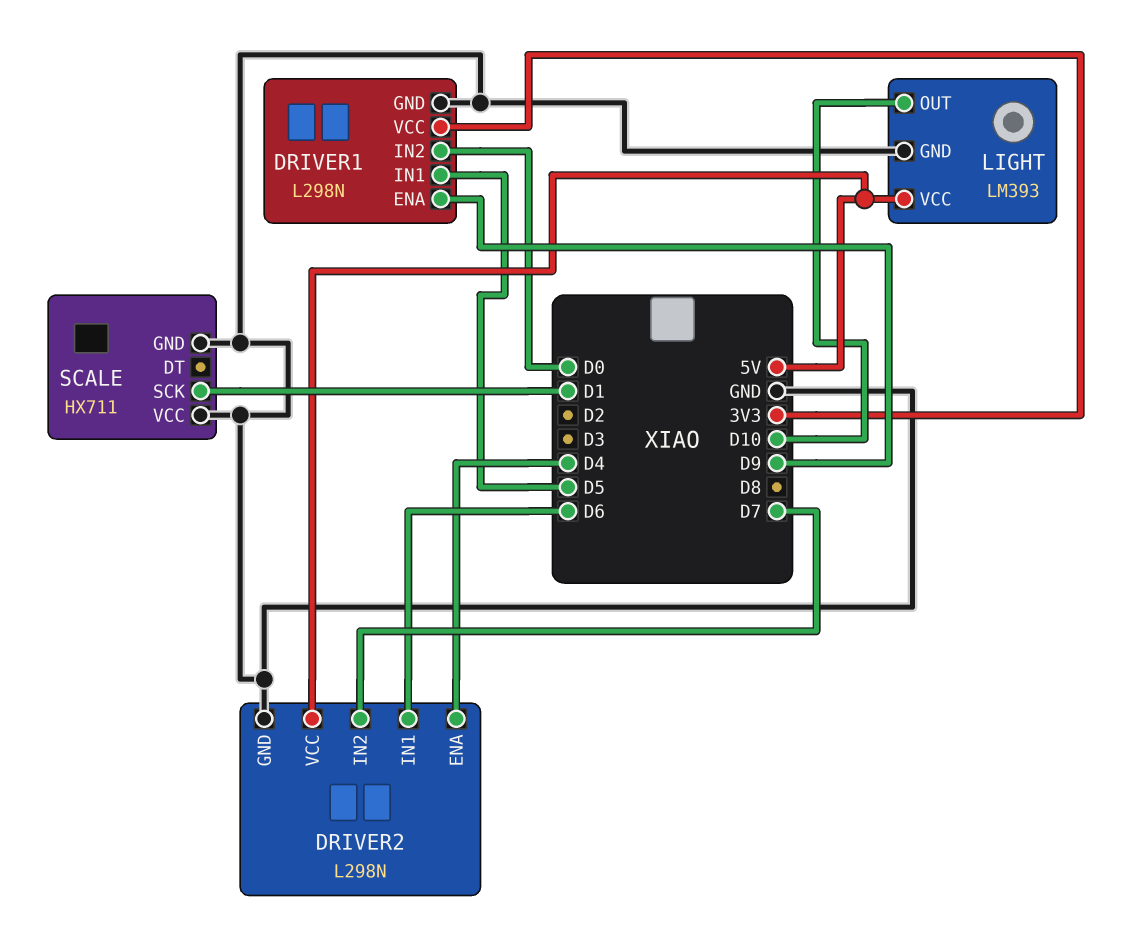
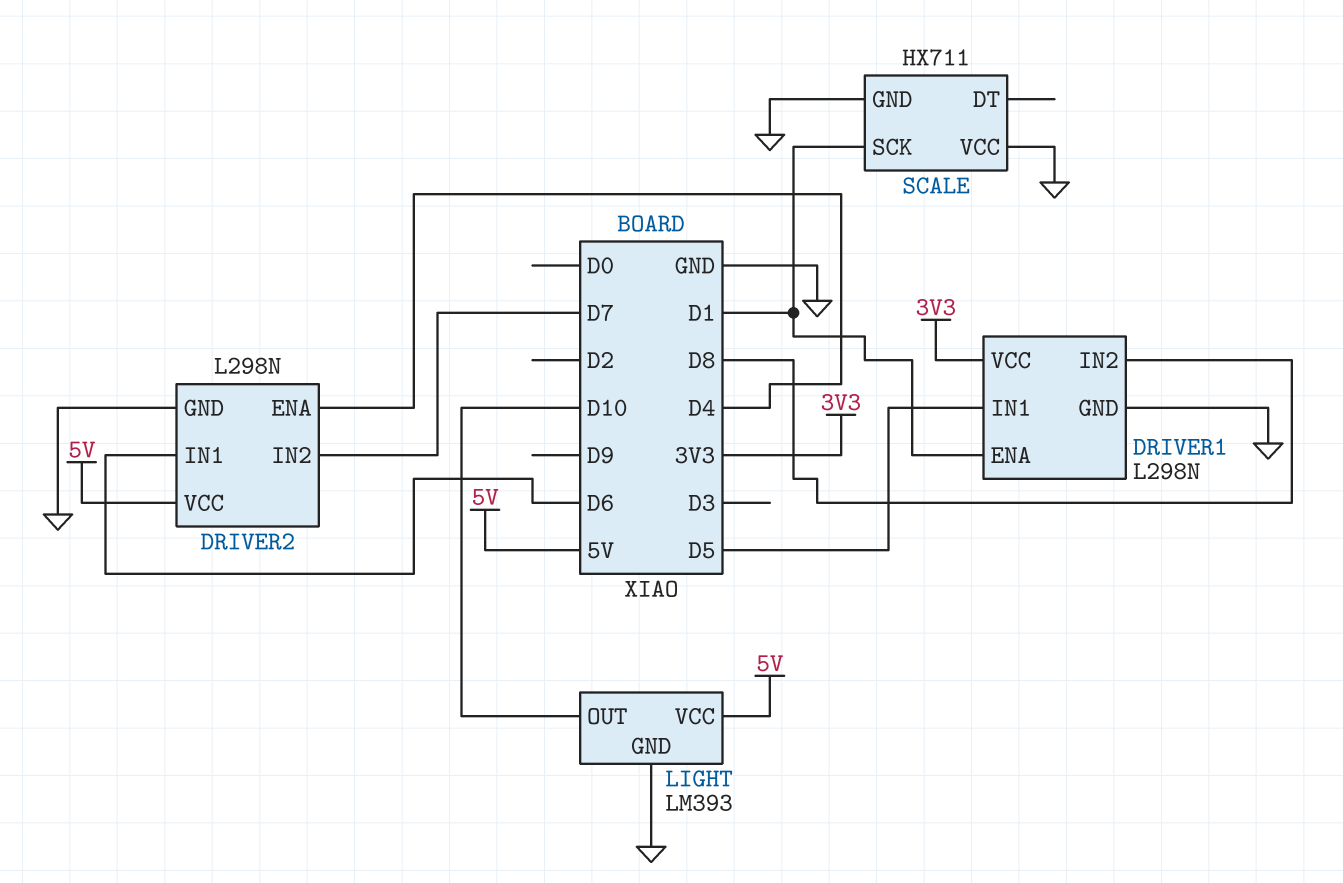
DRIVER1 pin ENA: D9 -> D1
DRIVER1 pin IN2: D0 -> D8

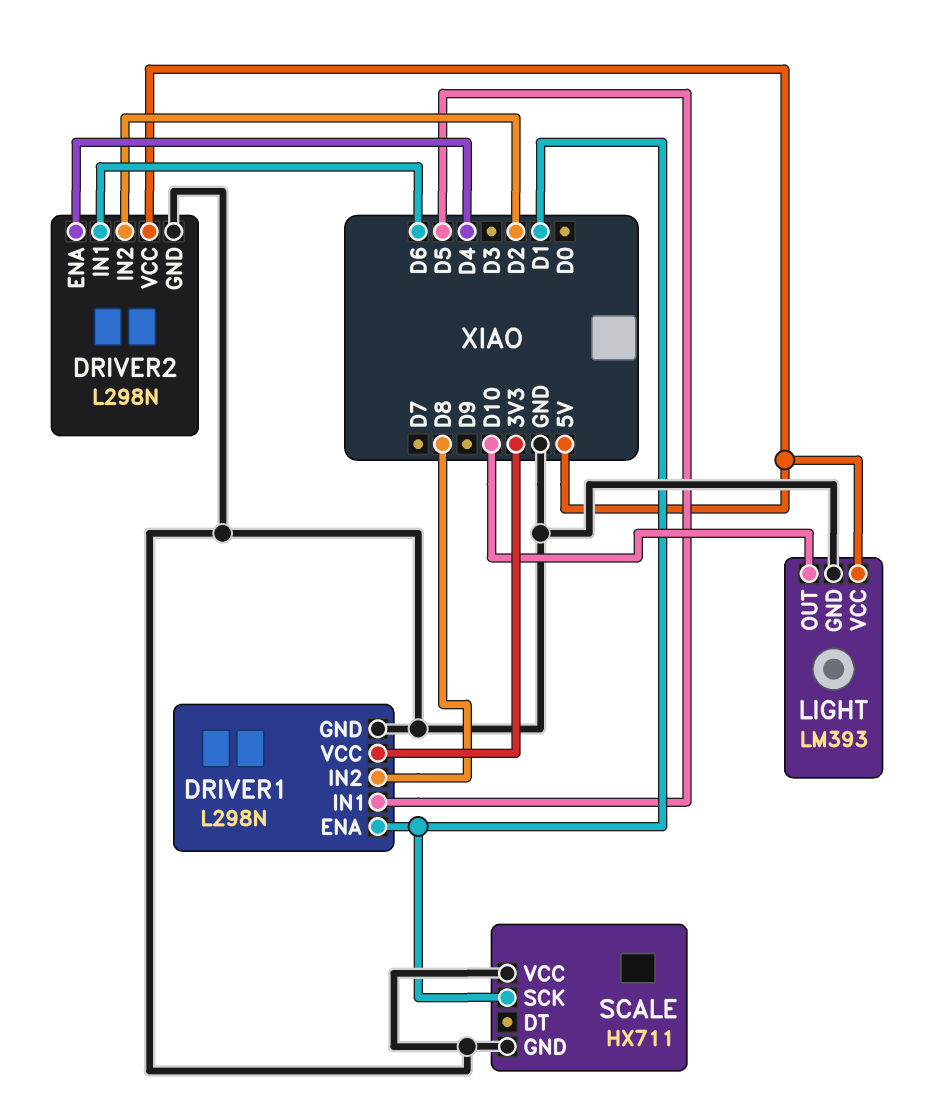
DRIVER2 pin IN2: D7 -> D2

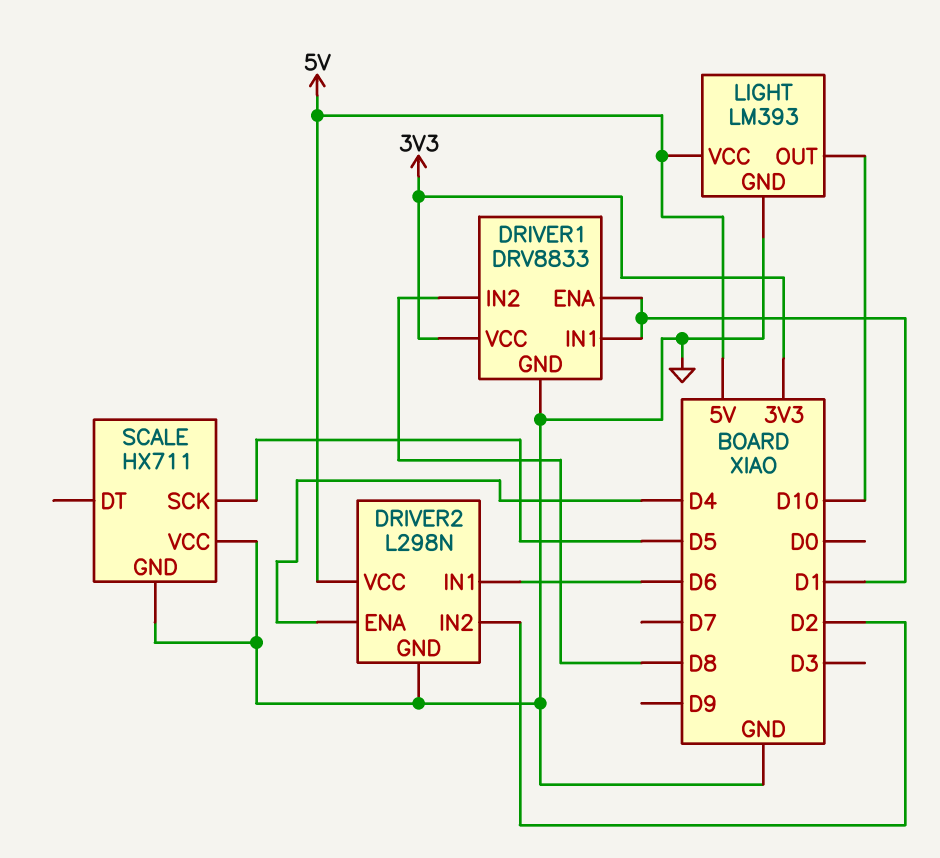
DRIVER1: L298N -> DRV8833
DRIVER1 pin IN1: D5 -> D1
SCALE pin SCK: D1 -> D5

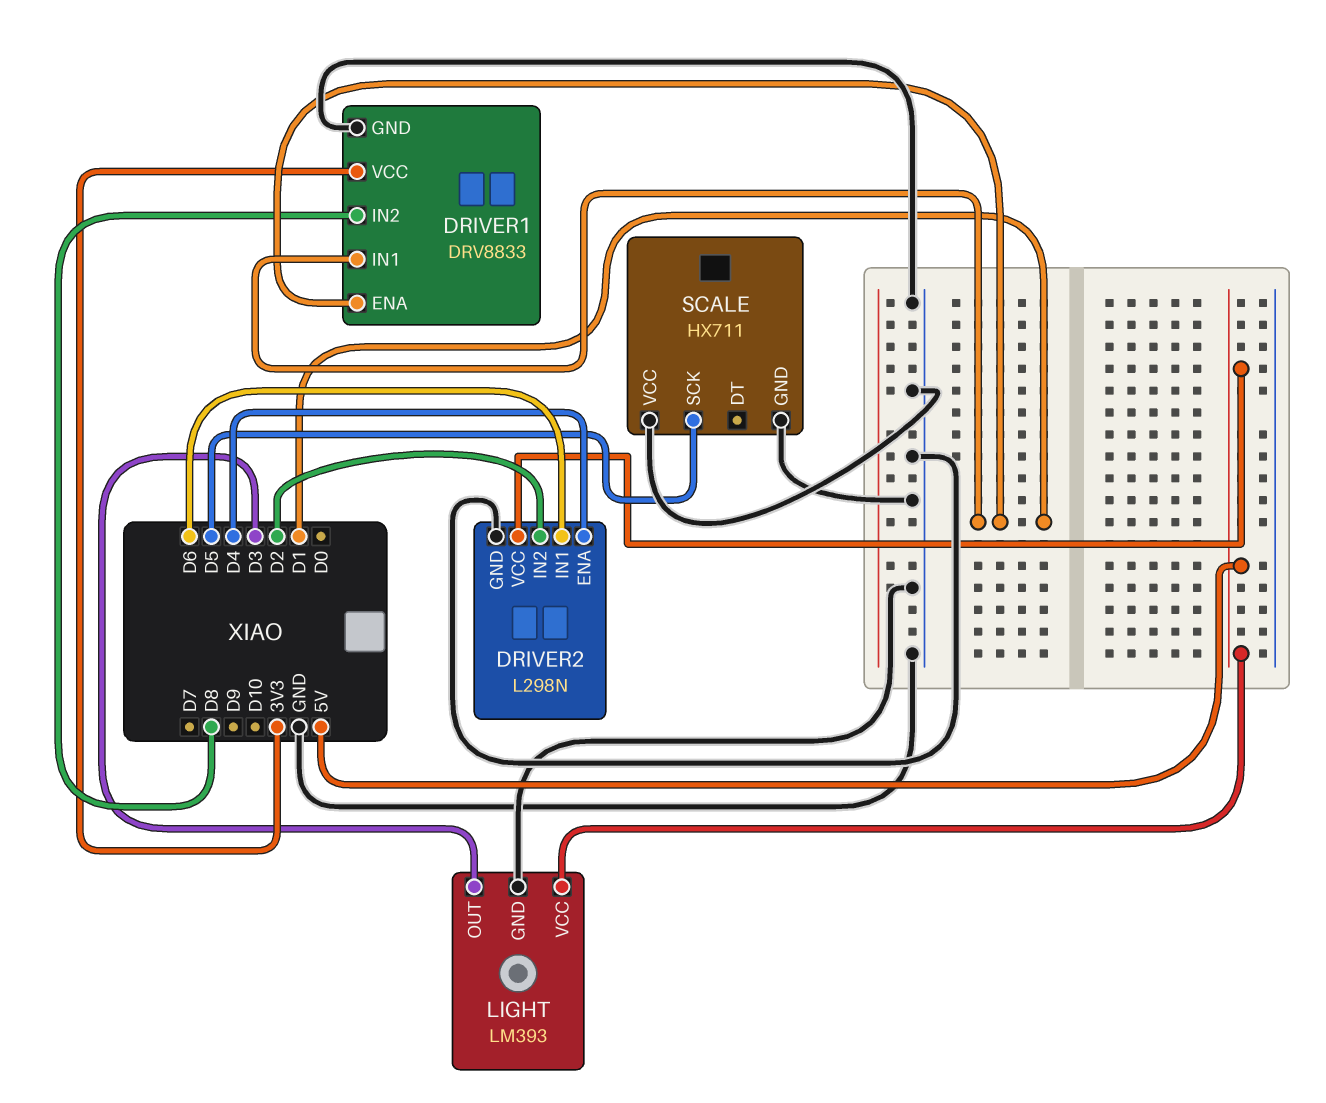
LIGHT pin OUT: D10 -> D3

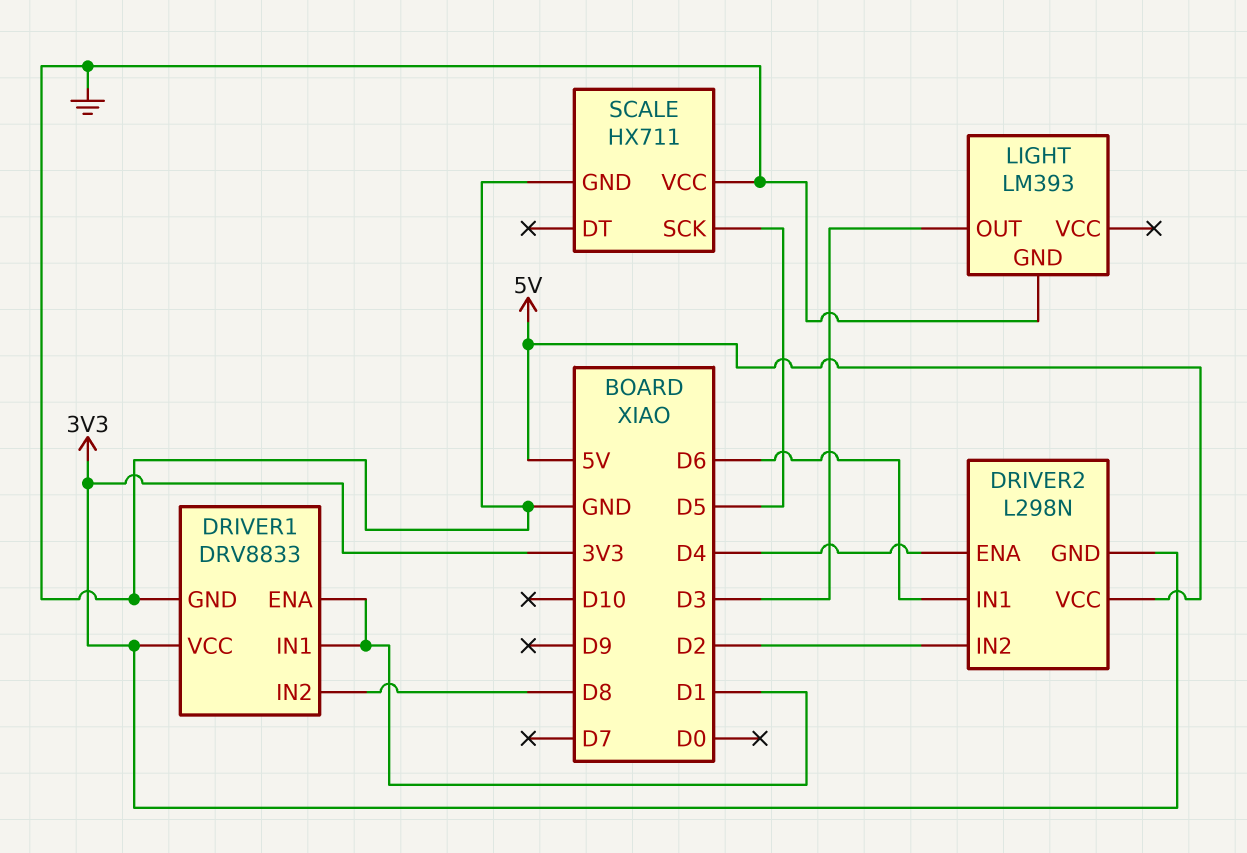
DRIVER2 pin GND: GND -> 3V3
LIGHT pin VCC: 5V -> none

